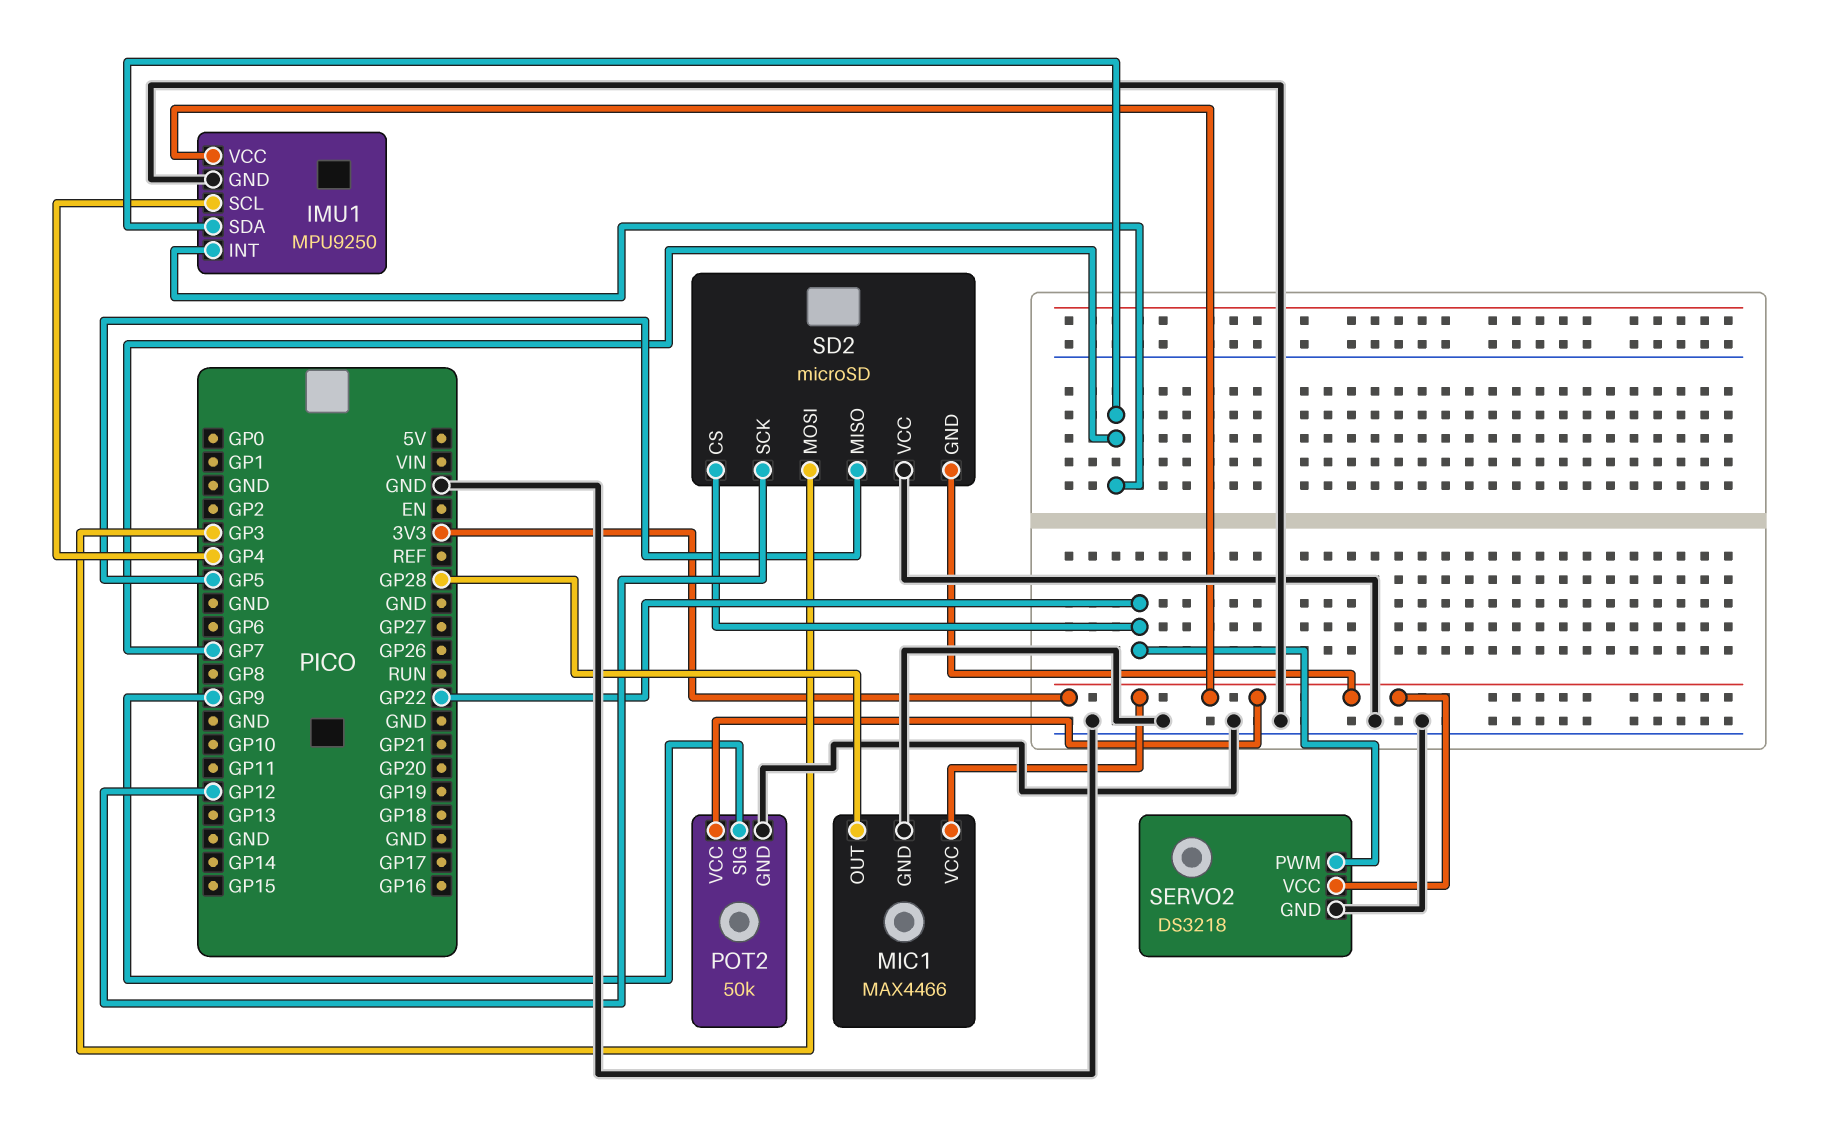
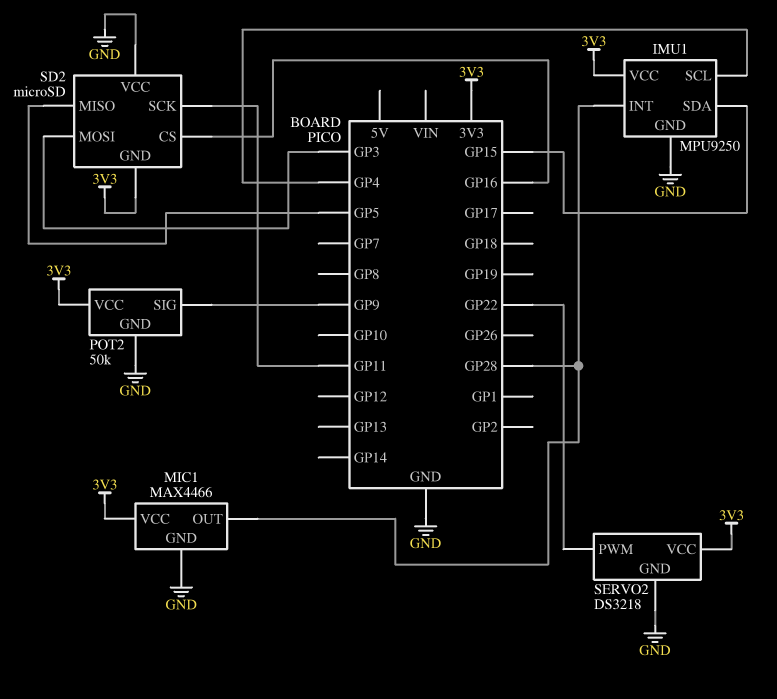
IMU1 pin INT: GP7 -> GP28
IMU1 pin SDA: GP7 -> GP15
SD2 pin CS: GP22 -> GP16
SD2 pin SCK: GP12 -> GP11

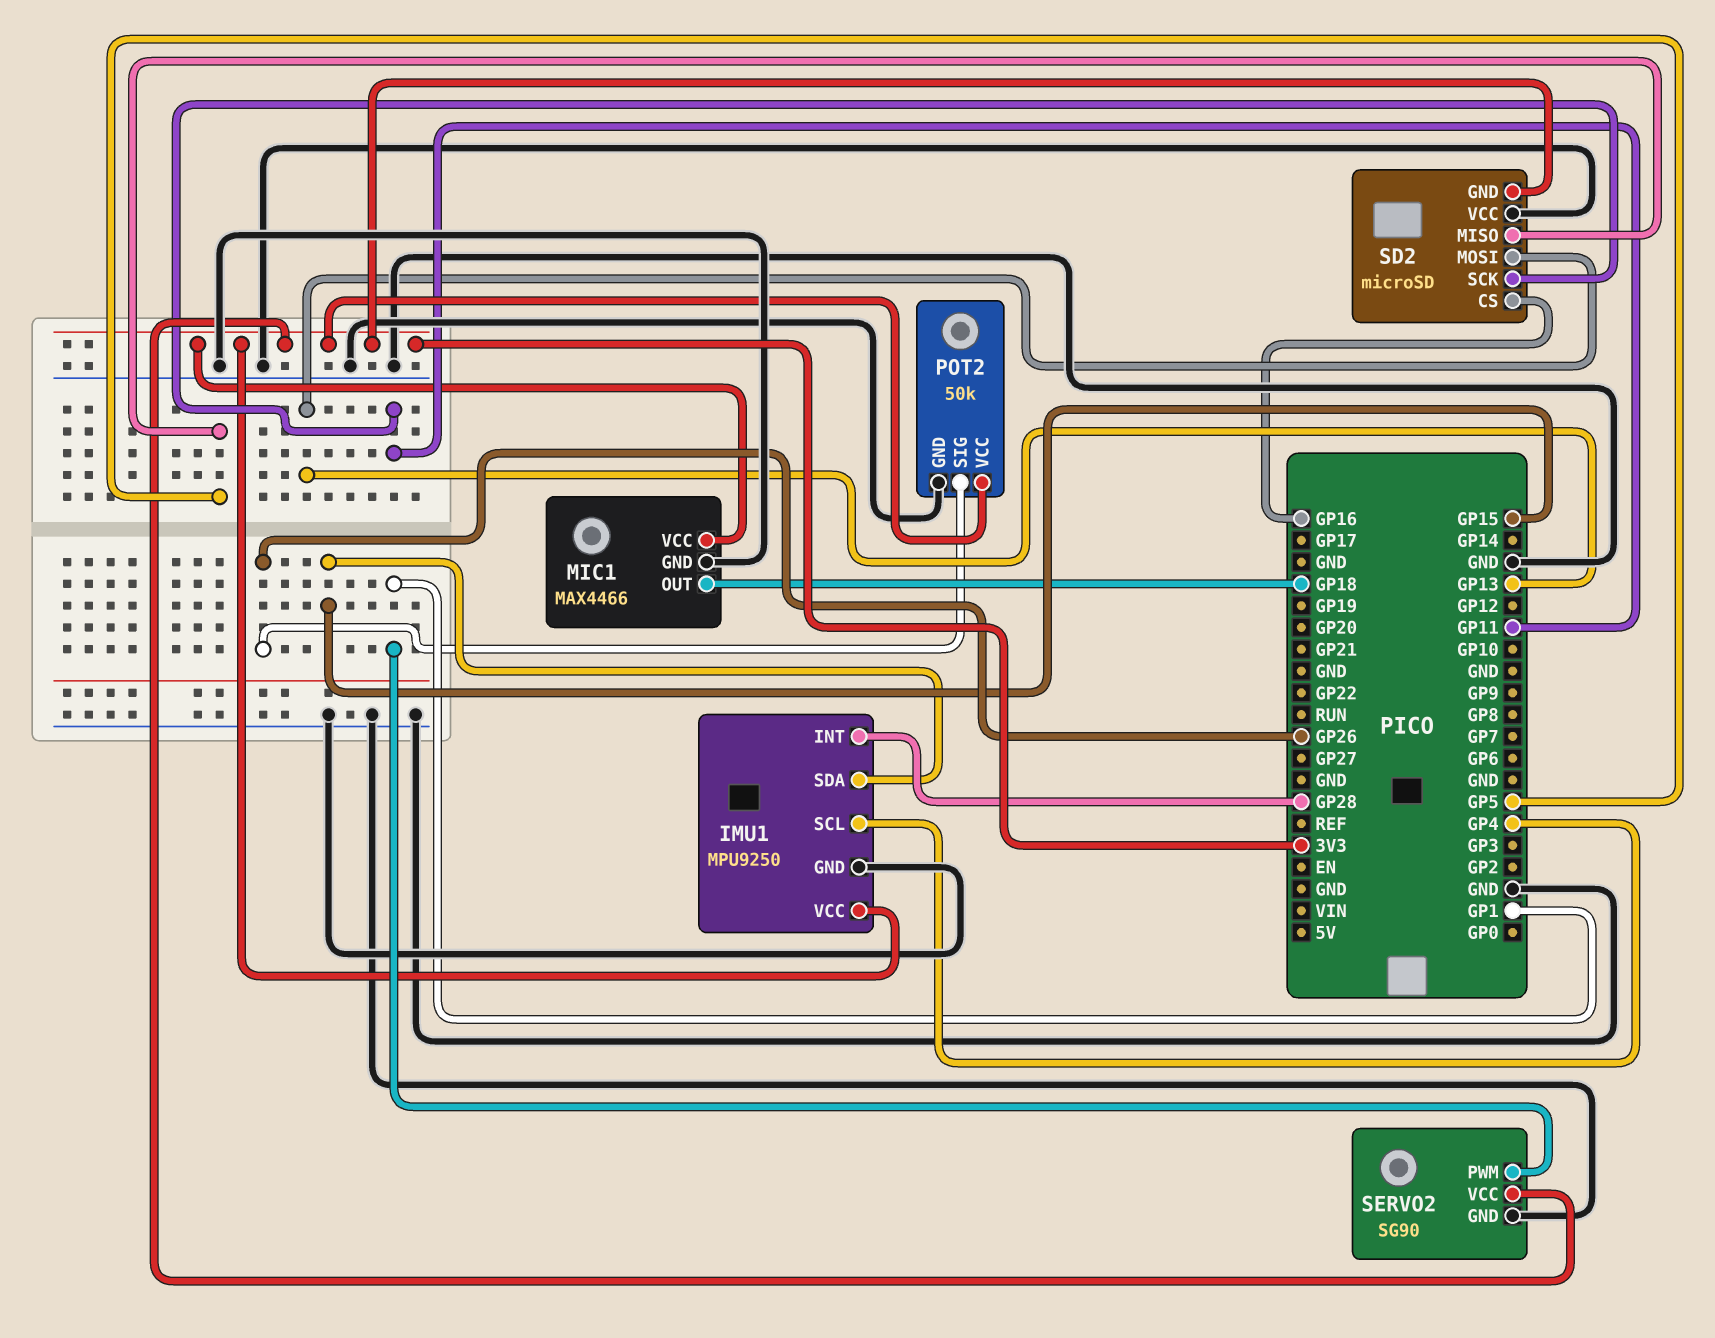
MIC1 pin OUT: GP28 -> GP18
POT2 pin SIG: GP9 -> GP26
SD2 pin MOSI: GP3 -> GP13
SERVO2: DS3218 -> SG90
SERVO2 pin PWM: GP22 -> GP1

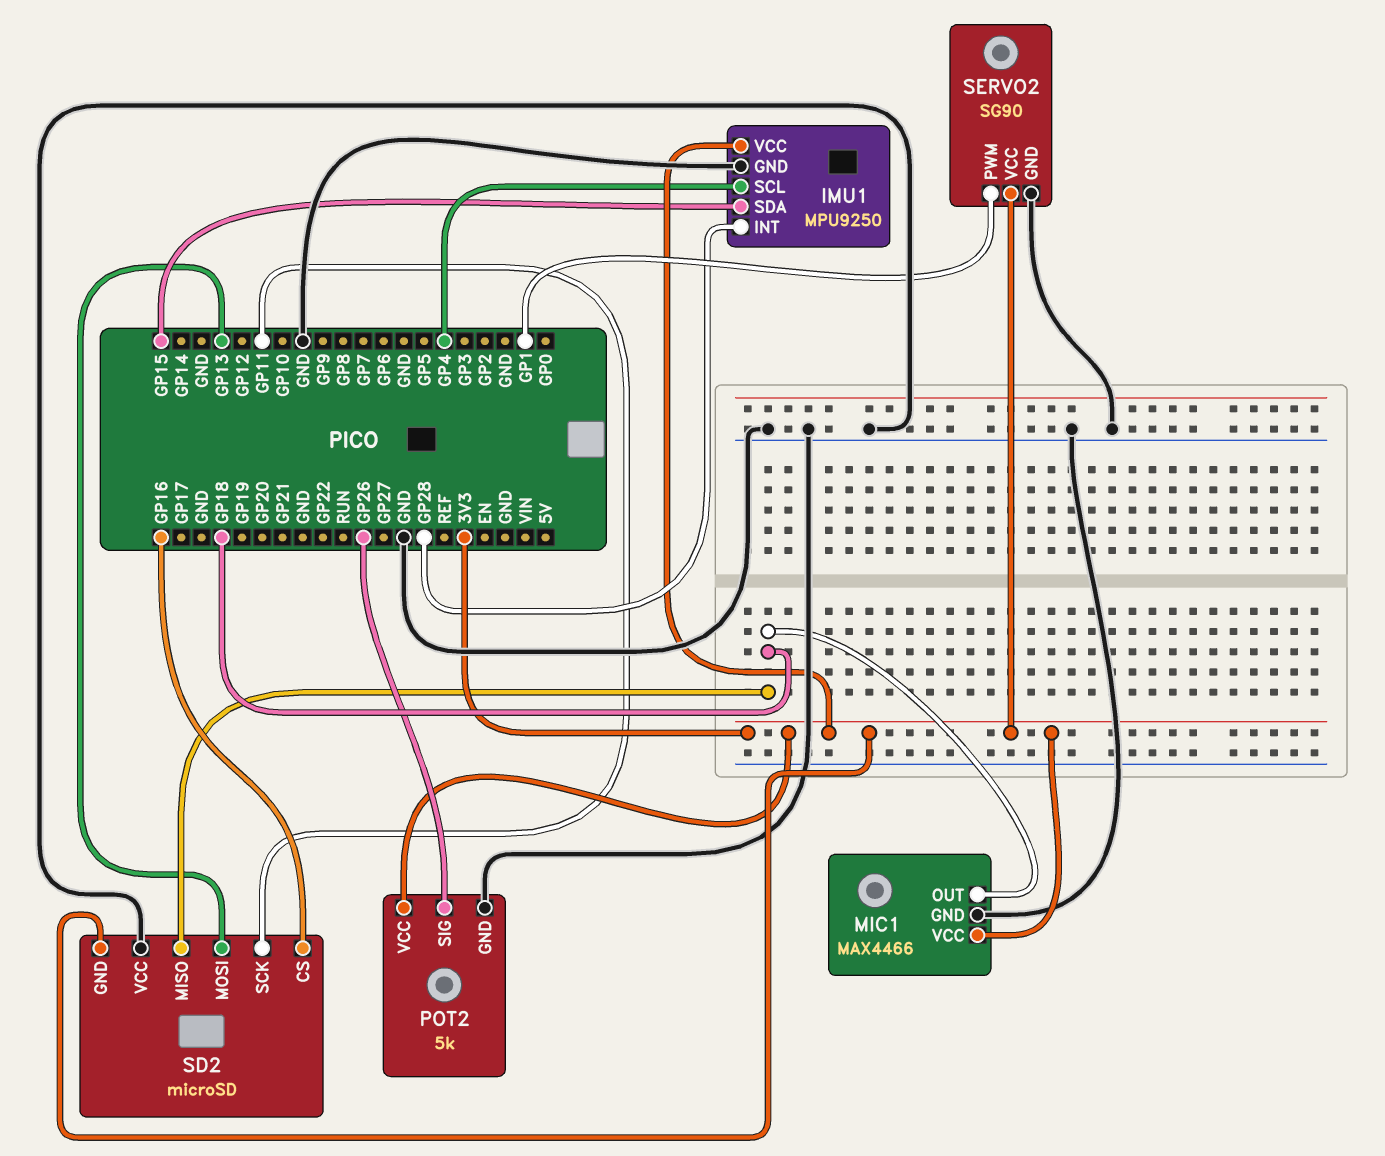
POT2: 50k -> 5k
SD2 pin MISO: GP5 -> GP18

